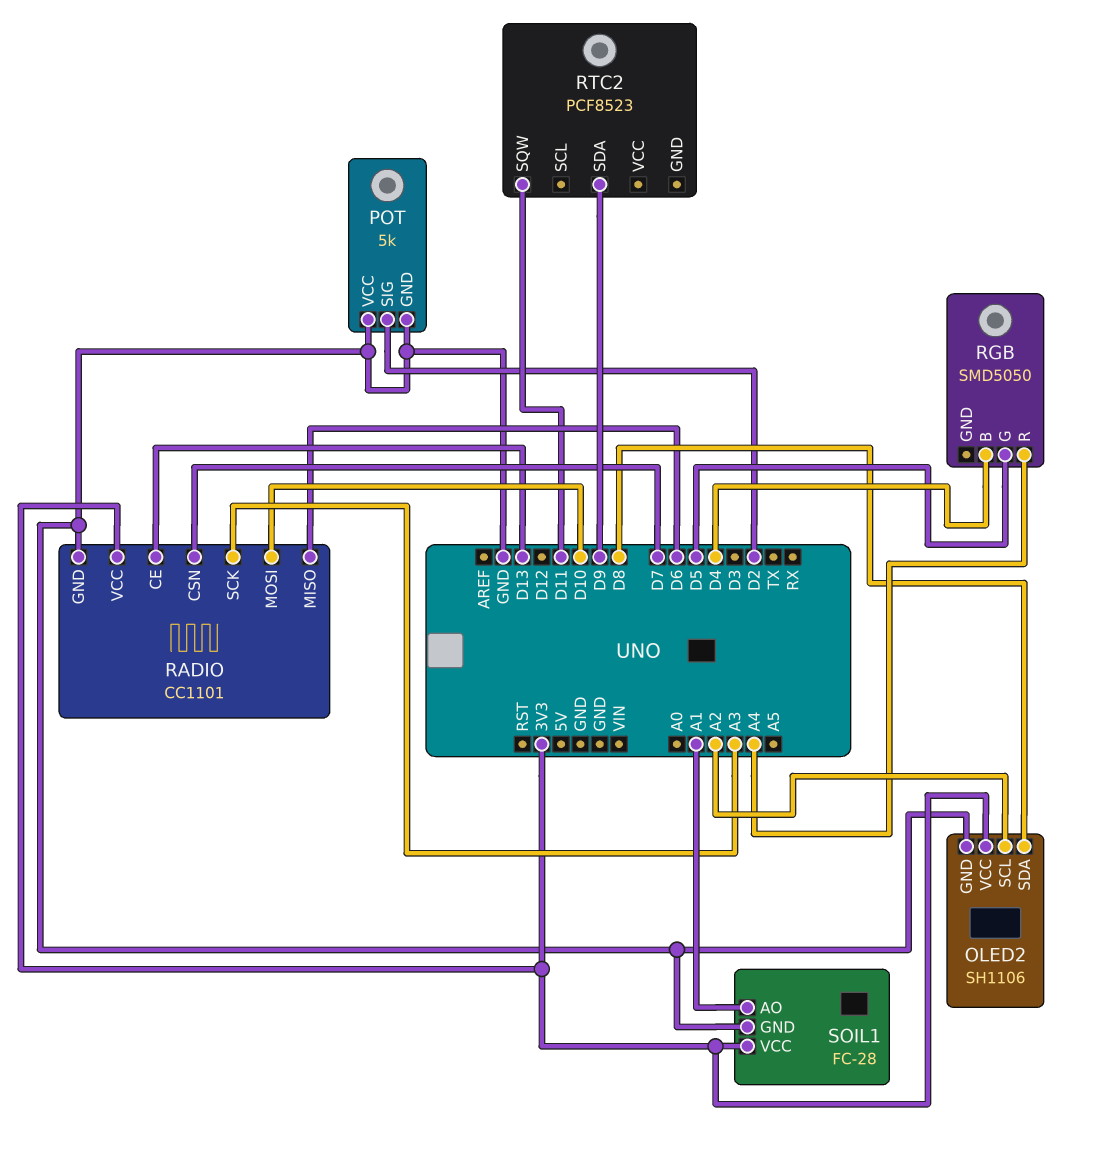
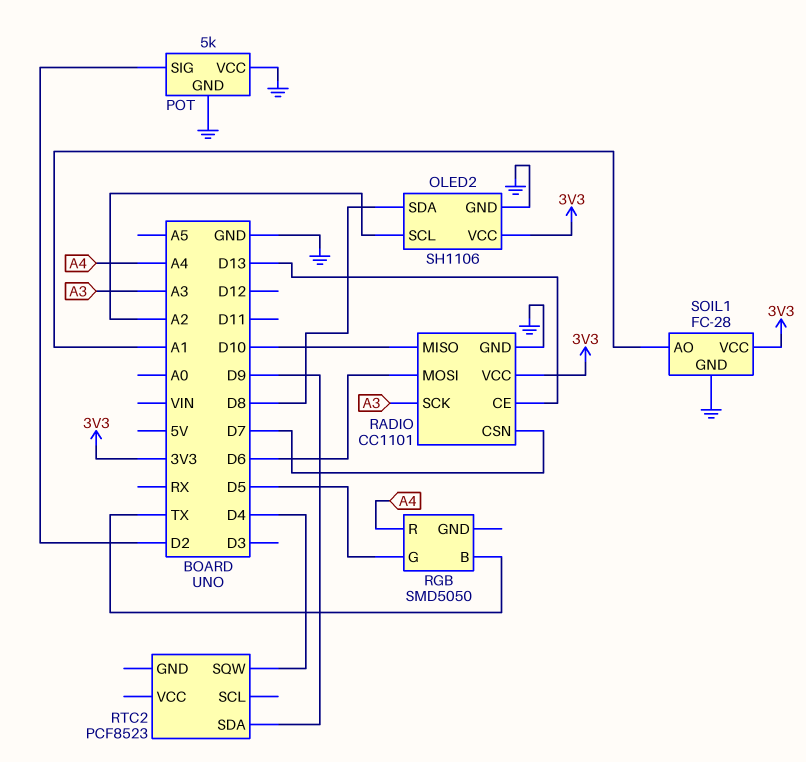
RADIO pin MISO: D6 -> D10
RADIO pin MOSI: D10 -> D6
RGB pin B: D4 -> TX
RTC2 pin SQW: D11 -> D4

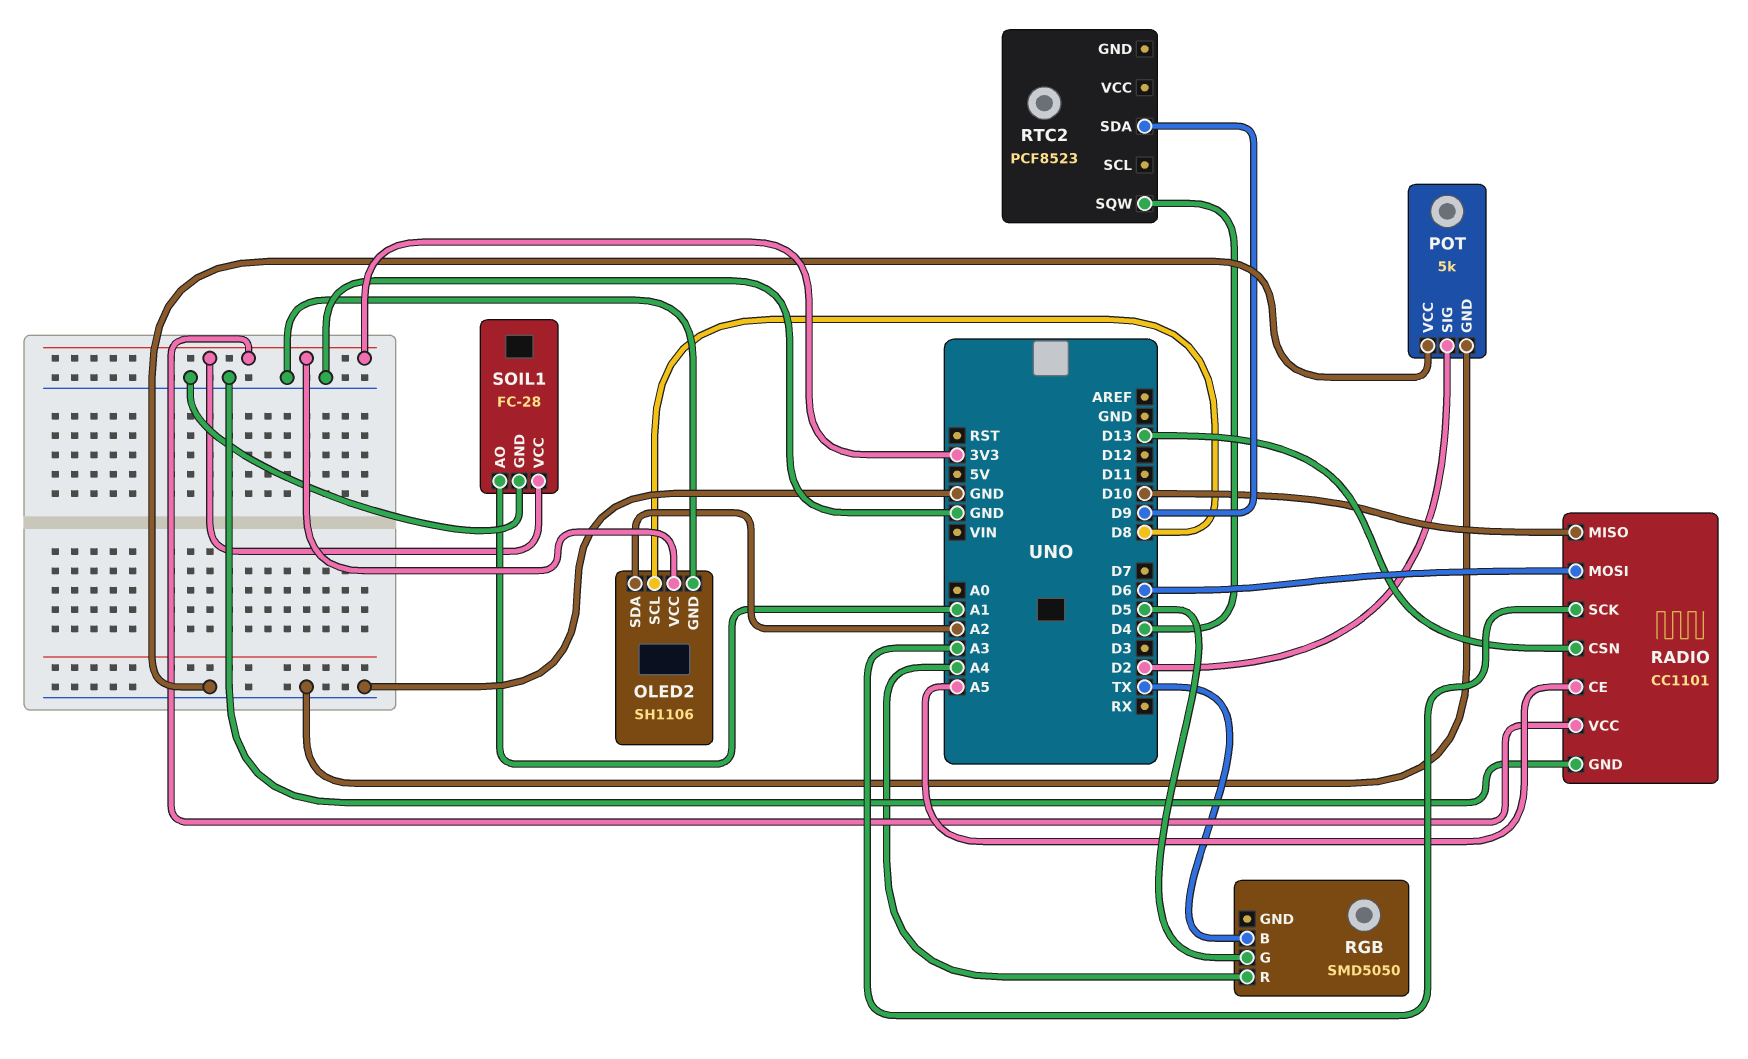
OLED2 pin SCL: A2 -> D8
OLED2 pin SDA: D8 -> A2
RADIO pin CE: D13 -> A5
RADIO pin CSN: D7 -> D13

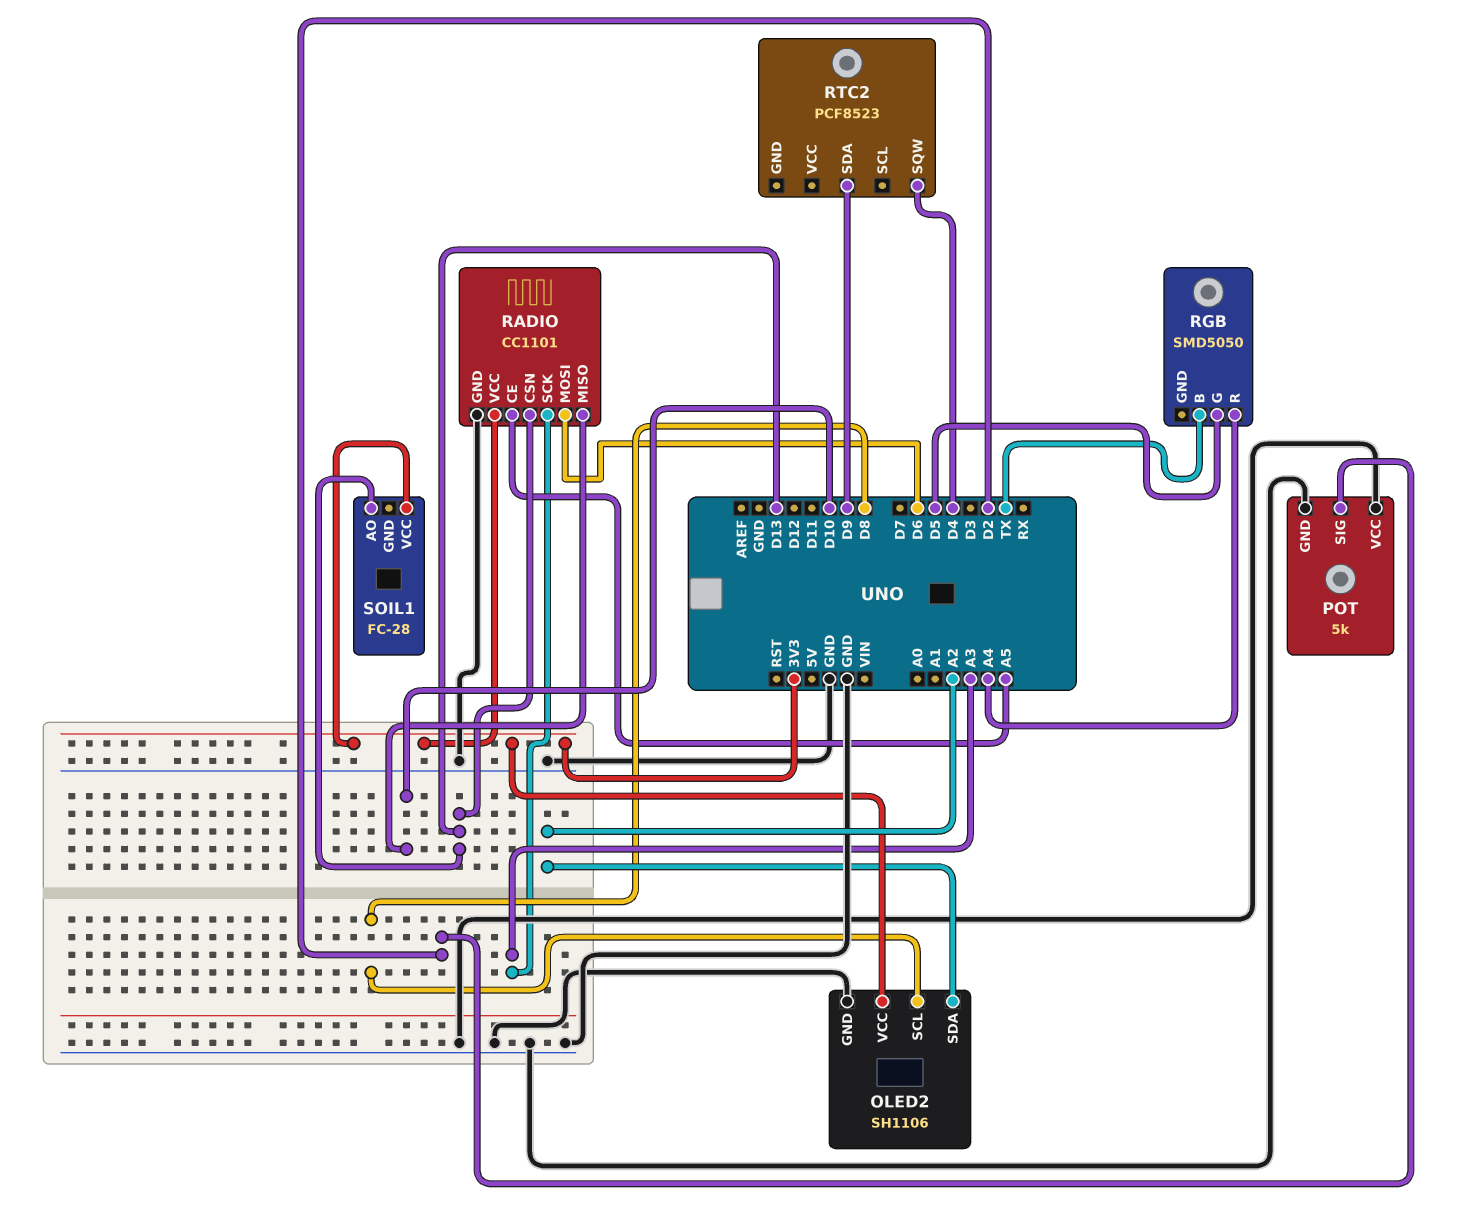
SOIL1 pin AO: A1 -> D13
SOIL1 pin GND: GND -> none

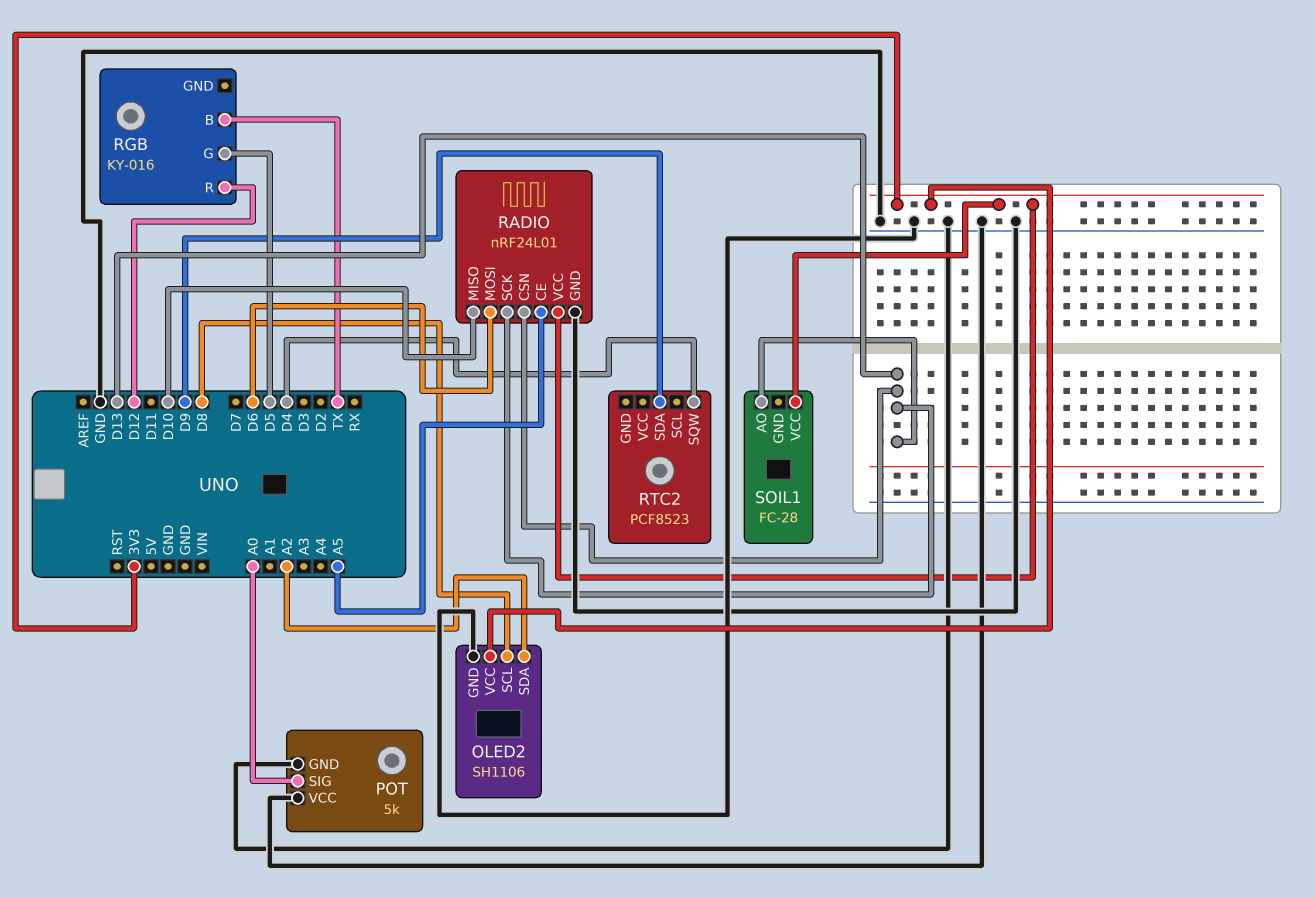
POT pin SIG: D2 -> A0
RADIO: CC1101 -> nRF24L01
RADIO pin SCK: A3 -> D13
RGB: SMD5050 -> KY-016
RGB pin R: A4 -> D12

